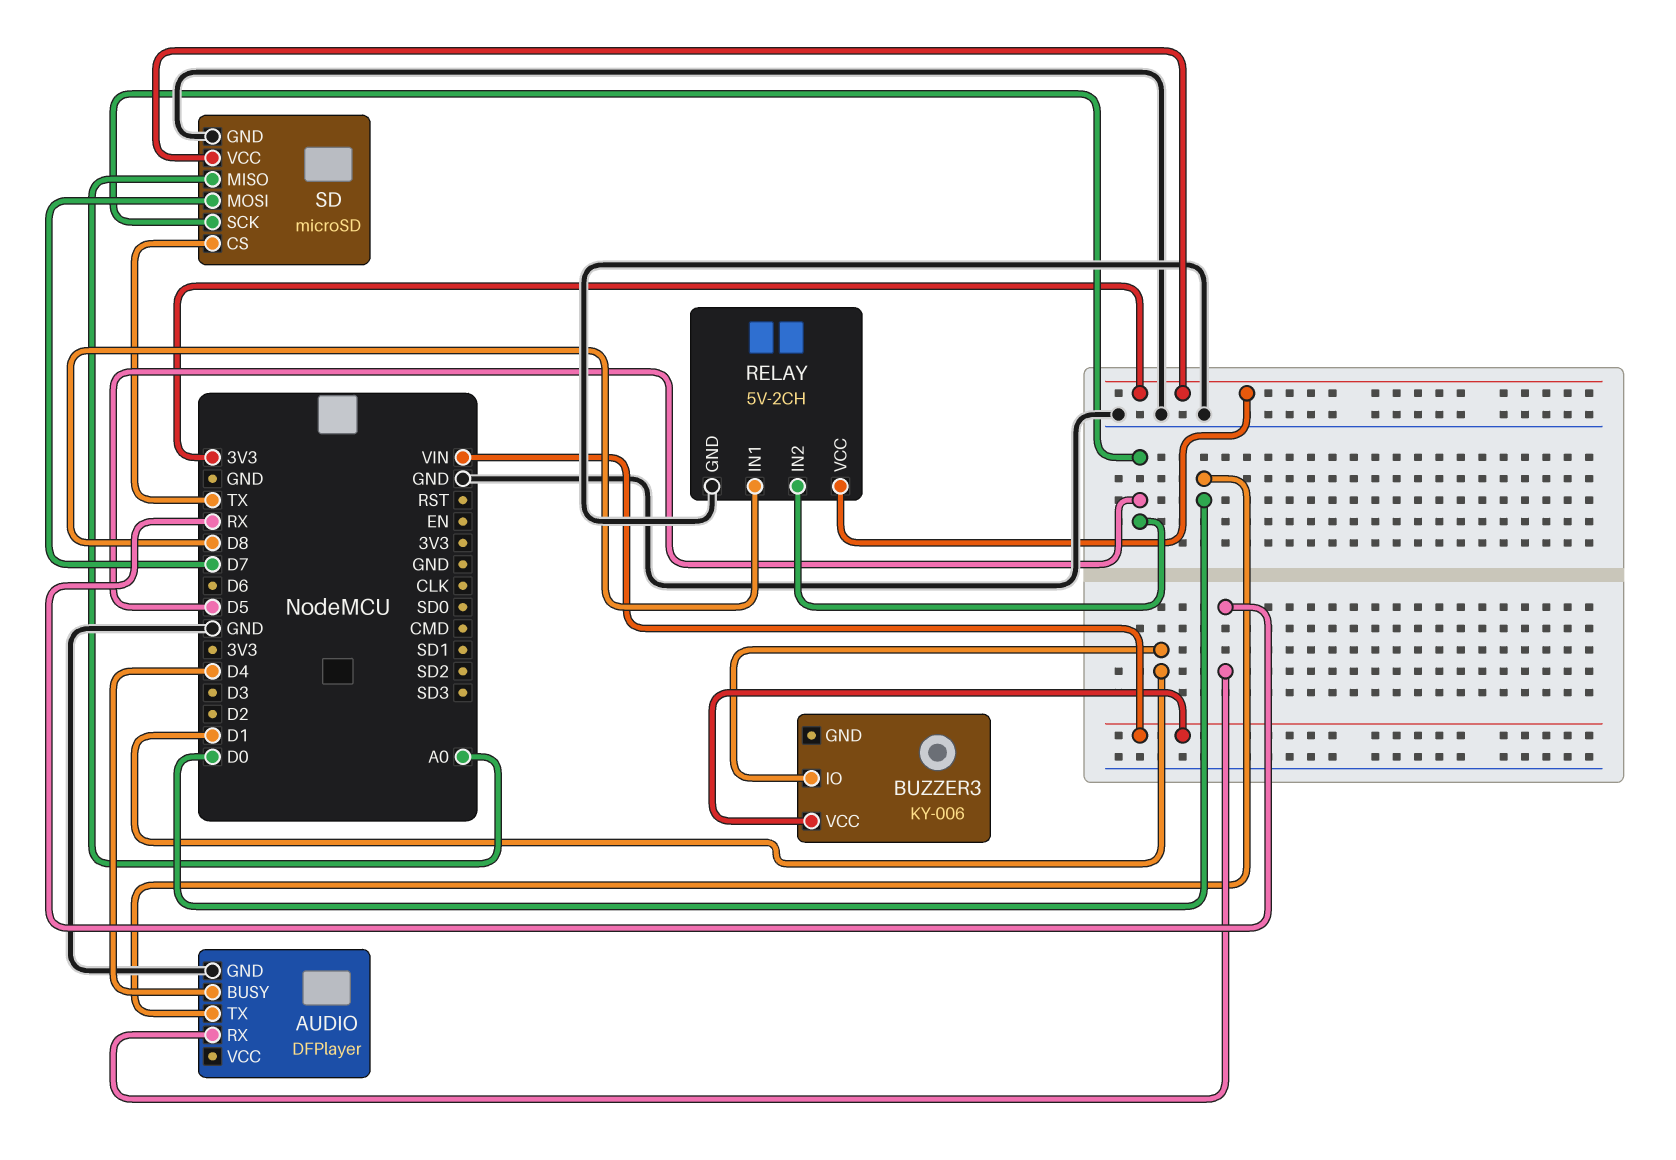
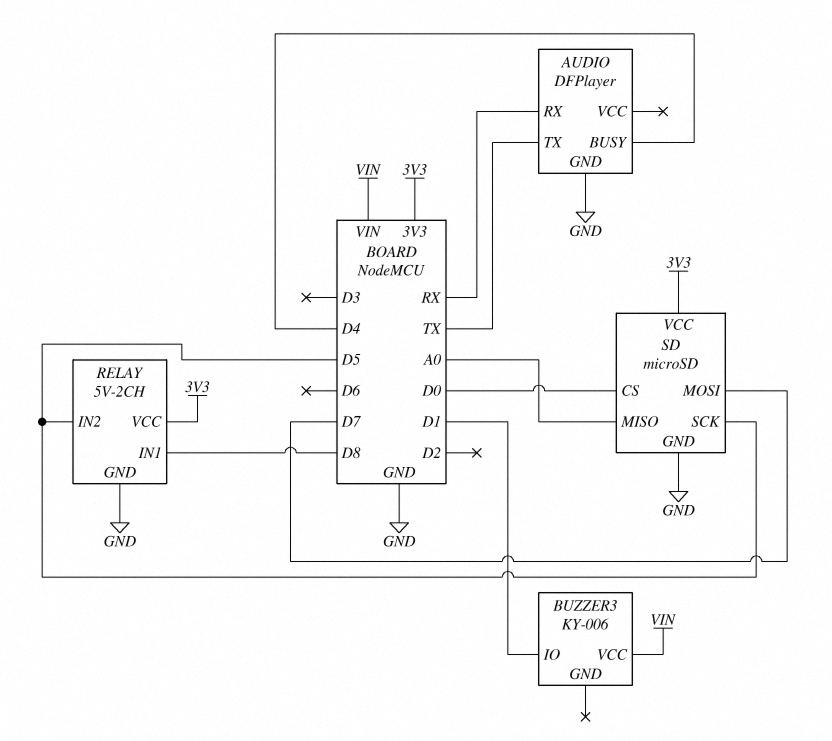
AUDIO pin TX: D0 -> TX
SD pin CS: TX -> D0

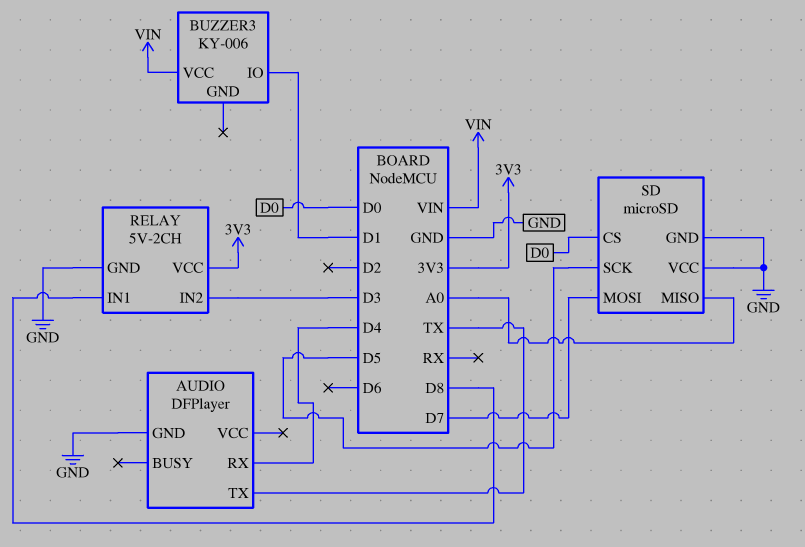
AUDIO pin BUSY: D4 -> none
AUDIO pin RX: RX -> D4
RELAY pin IN2: D5 -> D3
SD pin VCC: 3V3 -> GND

